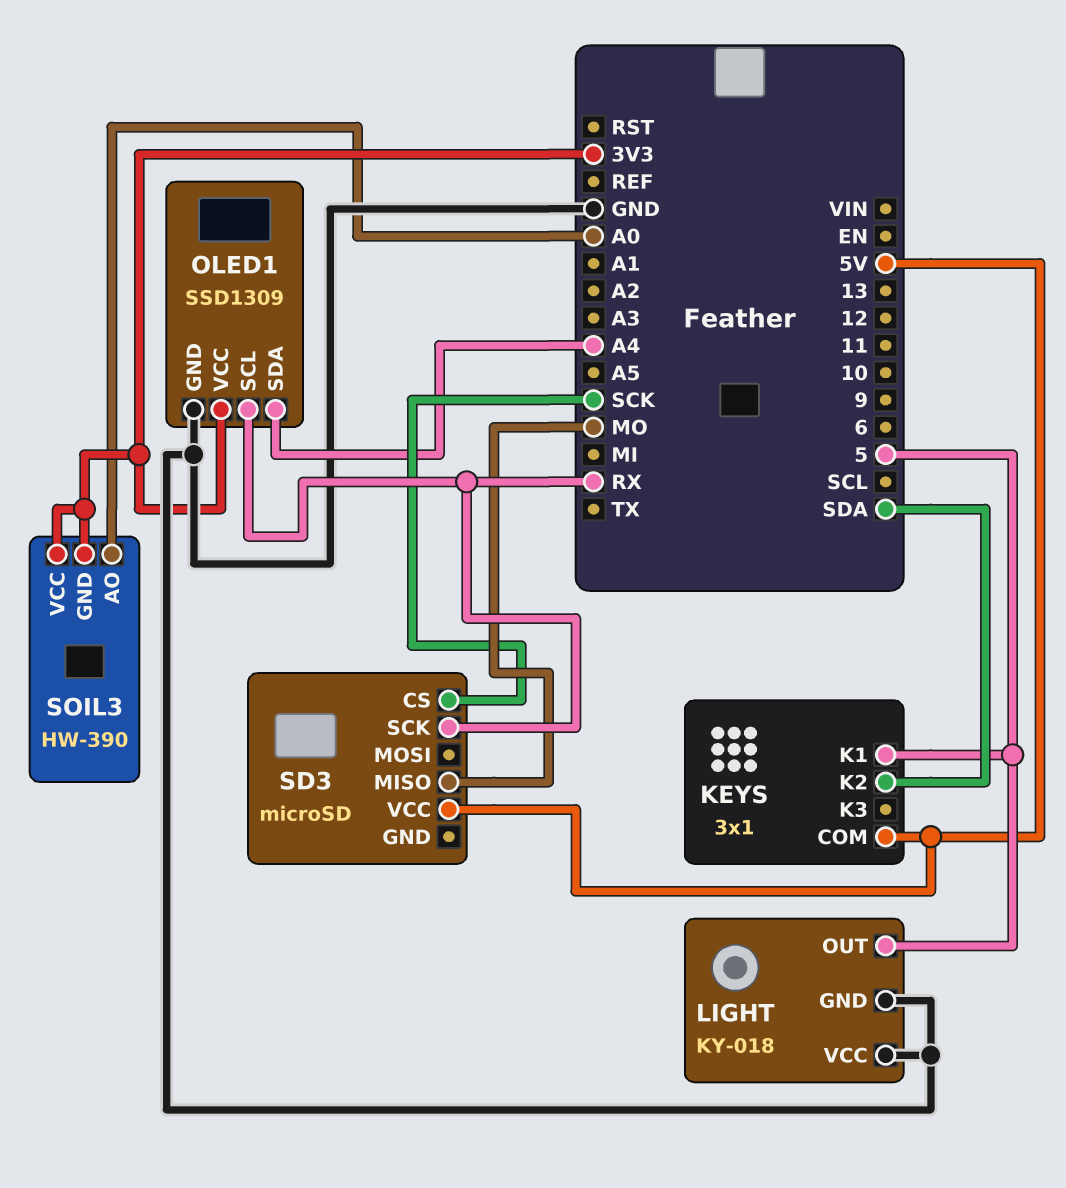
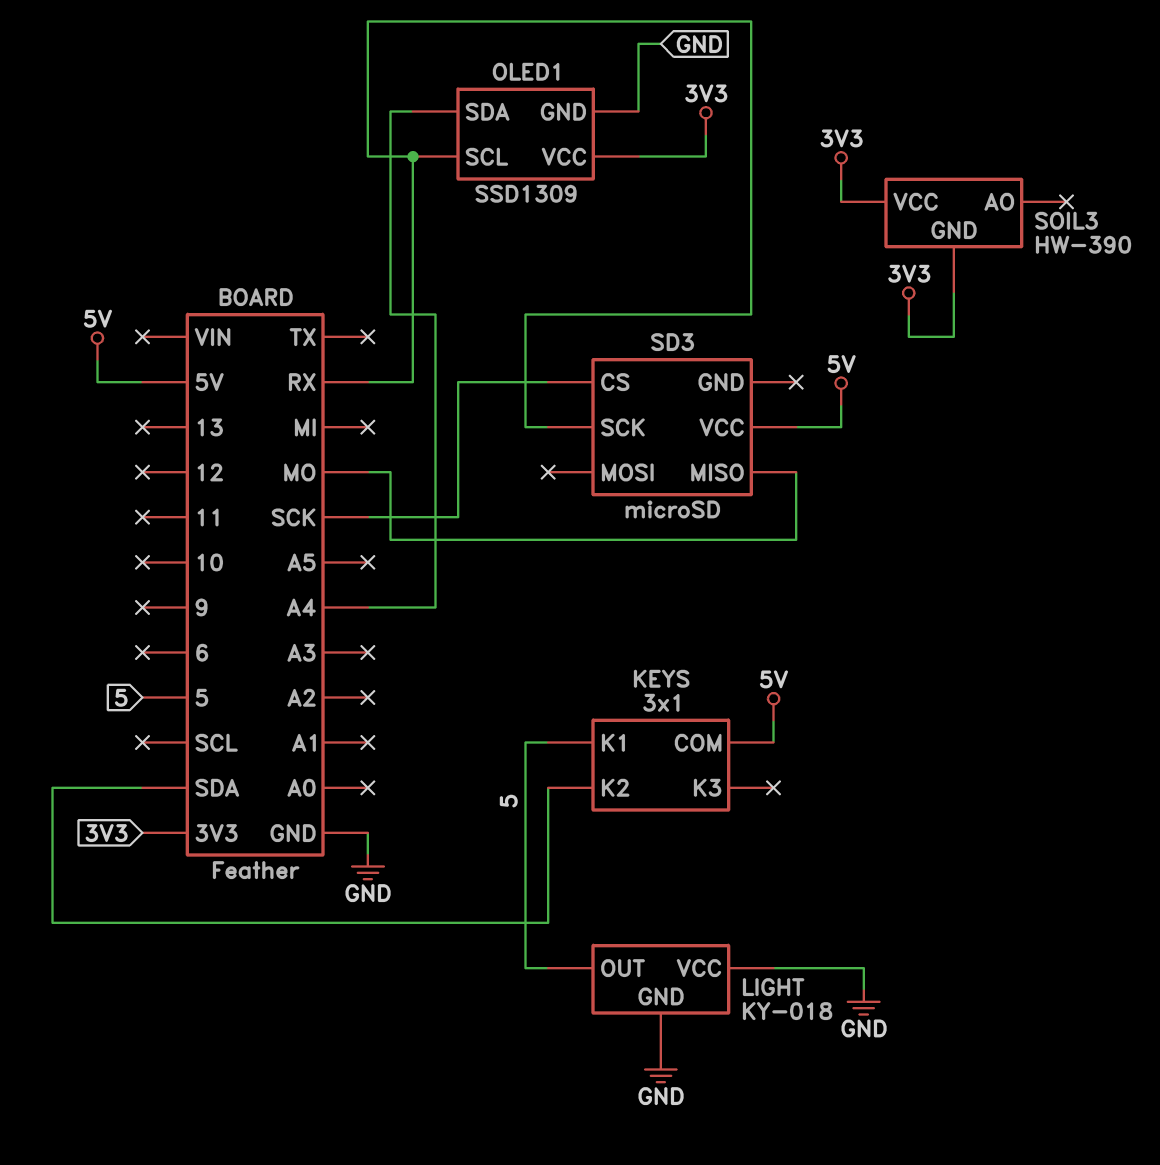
SOIL3 pin AO: A0 -> none

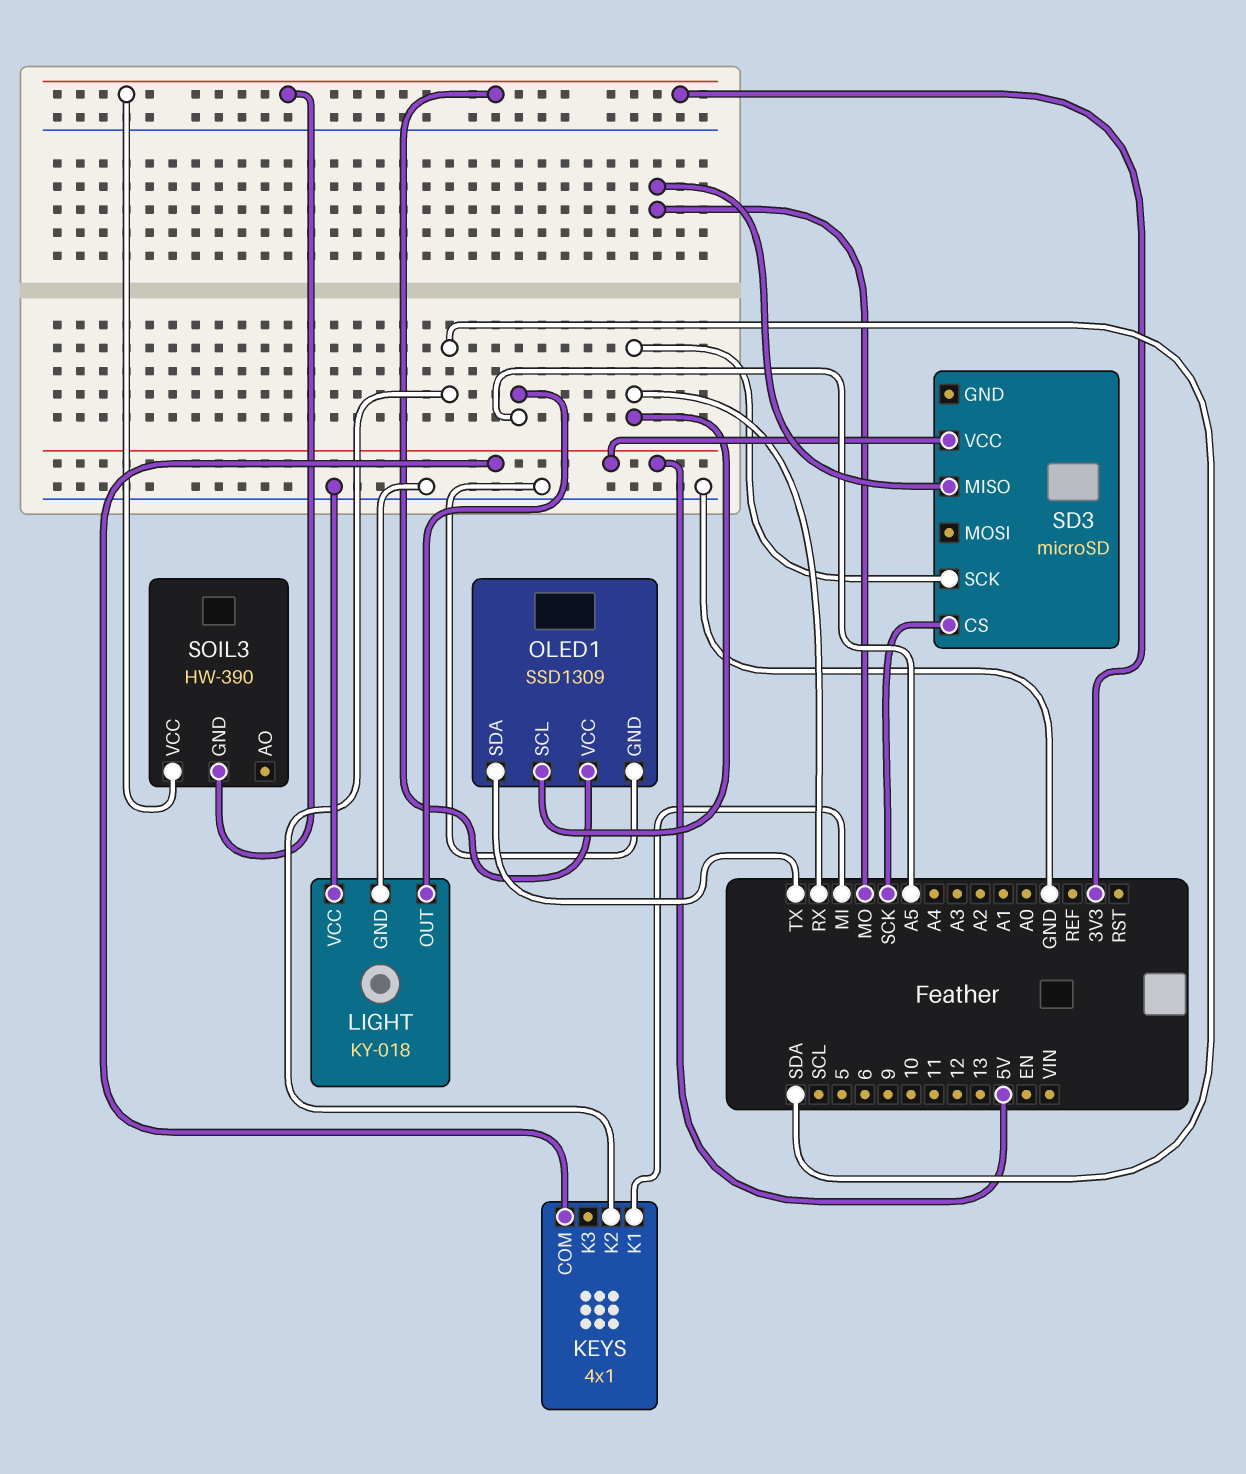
KEYS: 3x1 -> 4x1
KEYS pin K1: 5 -> MI
LIGHT pin OUT: 5 -> A5
OLED1 pin SDA: A4 -> TX

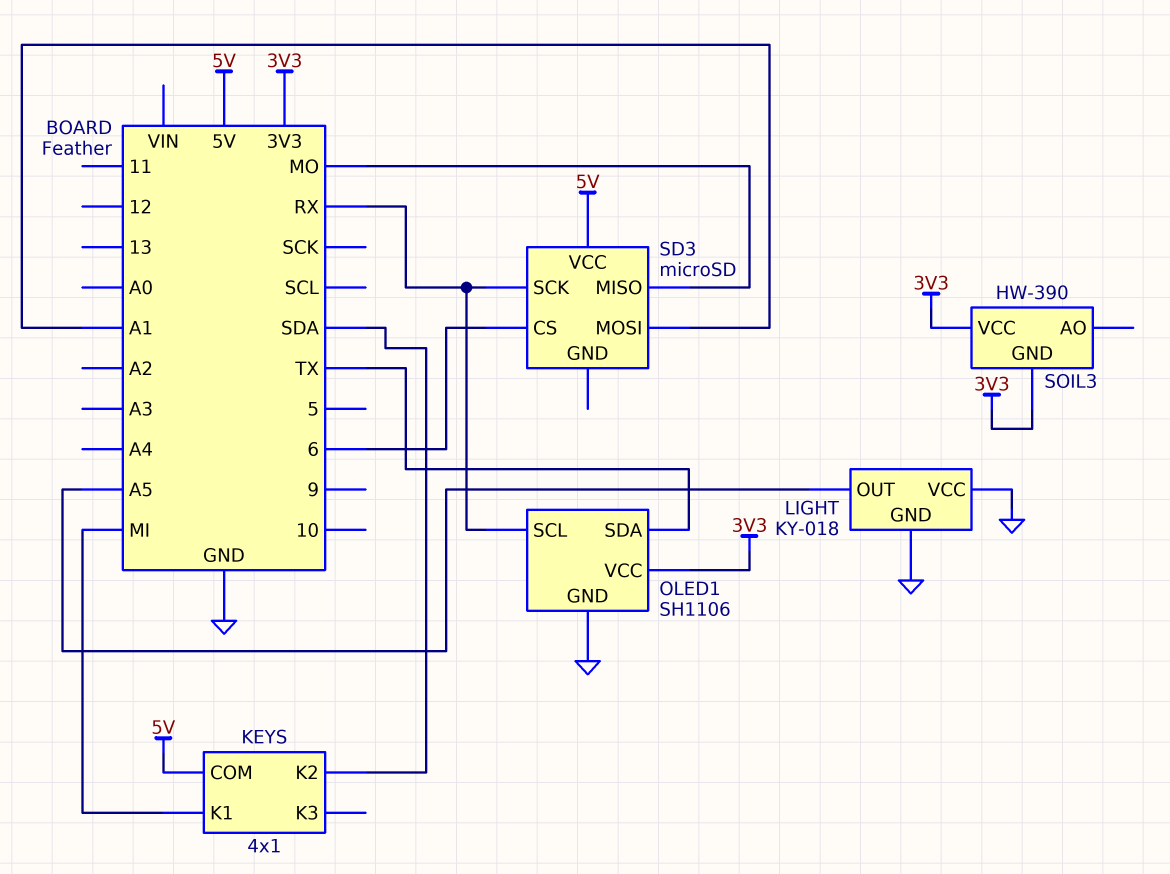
OLED1: SSD1309 -> SH1106
SD3 pin CS: SCK -> 6
SD3 pin MOSI: none -> A1

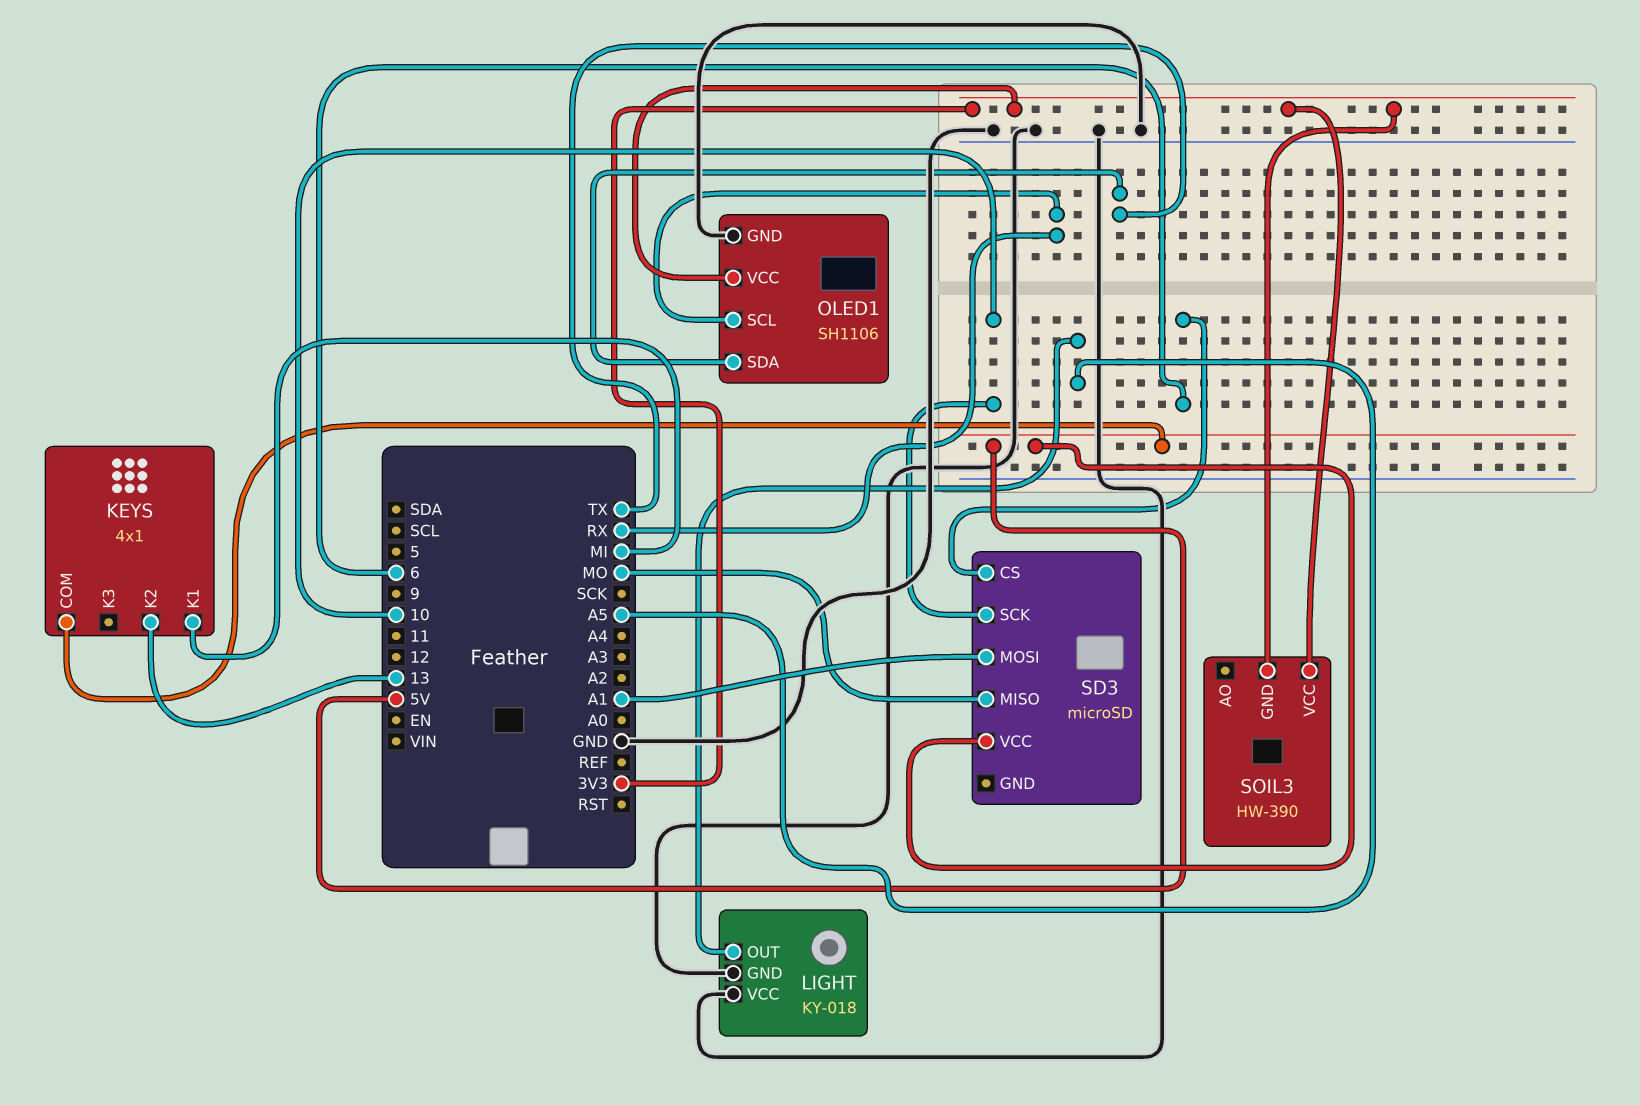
KEYS pin K2: SDA -> 13
SD3 pin SCK: RX -> 10

